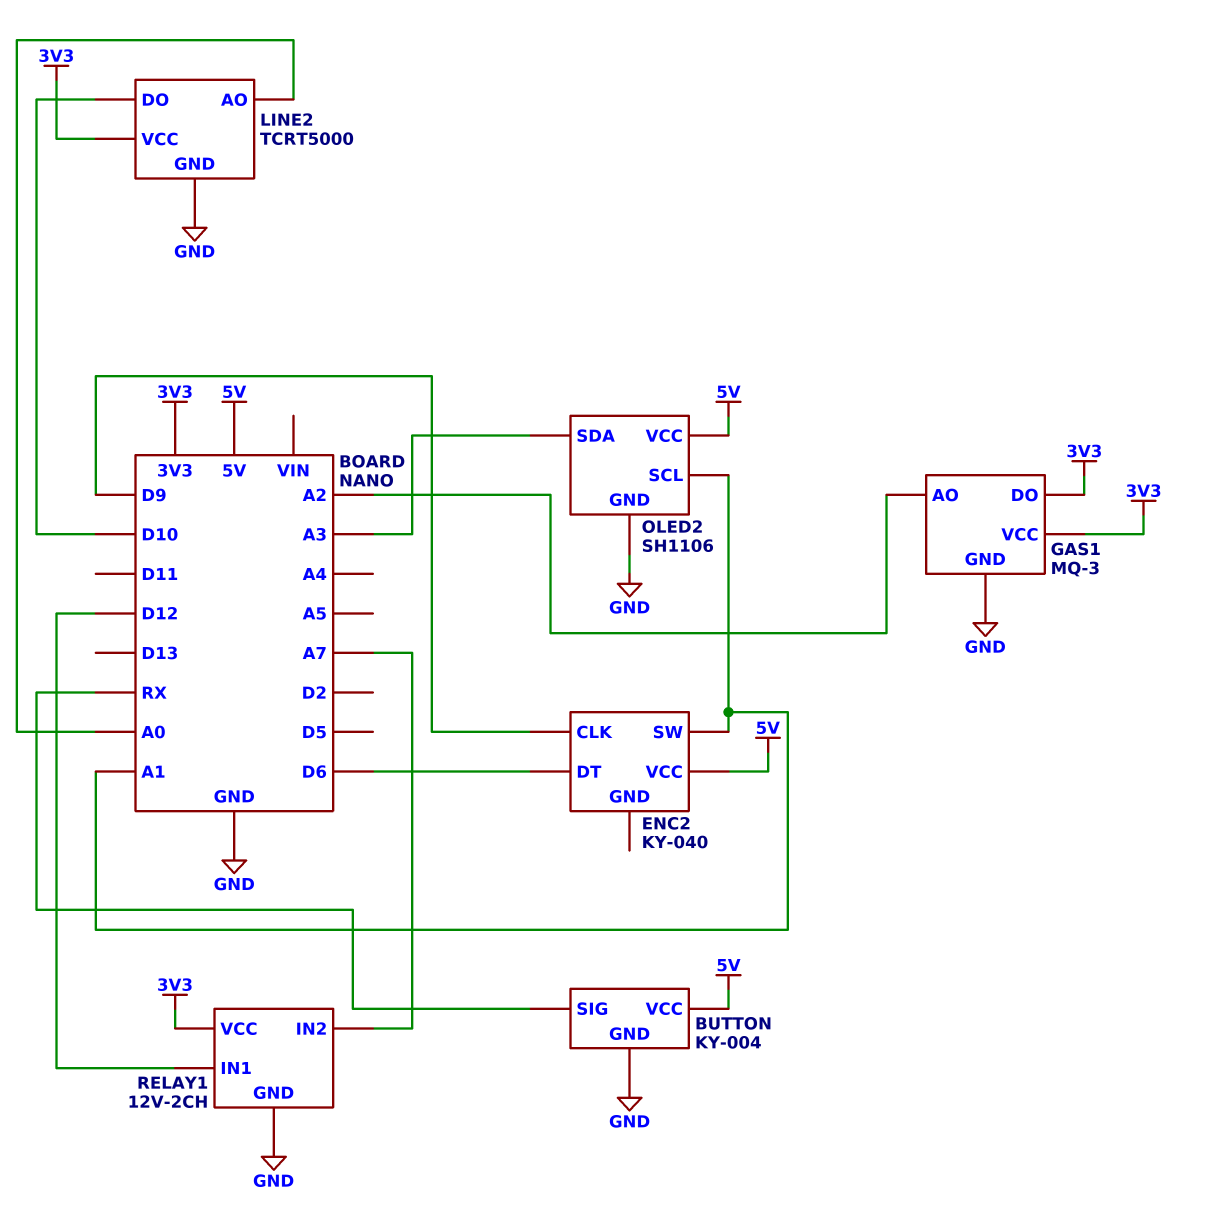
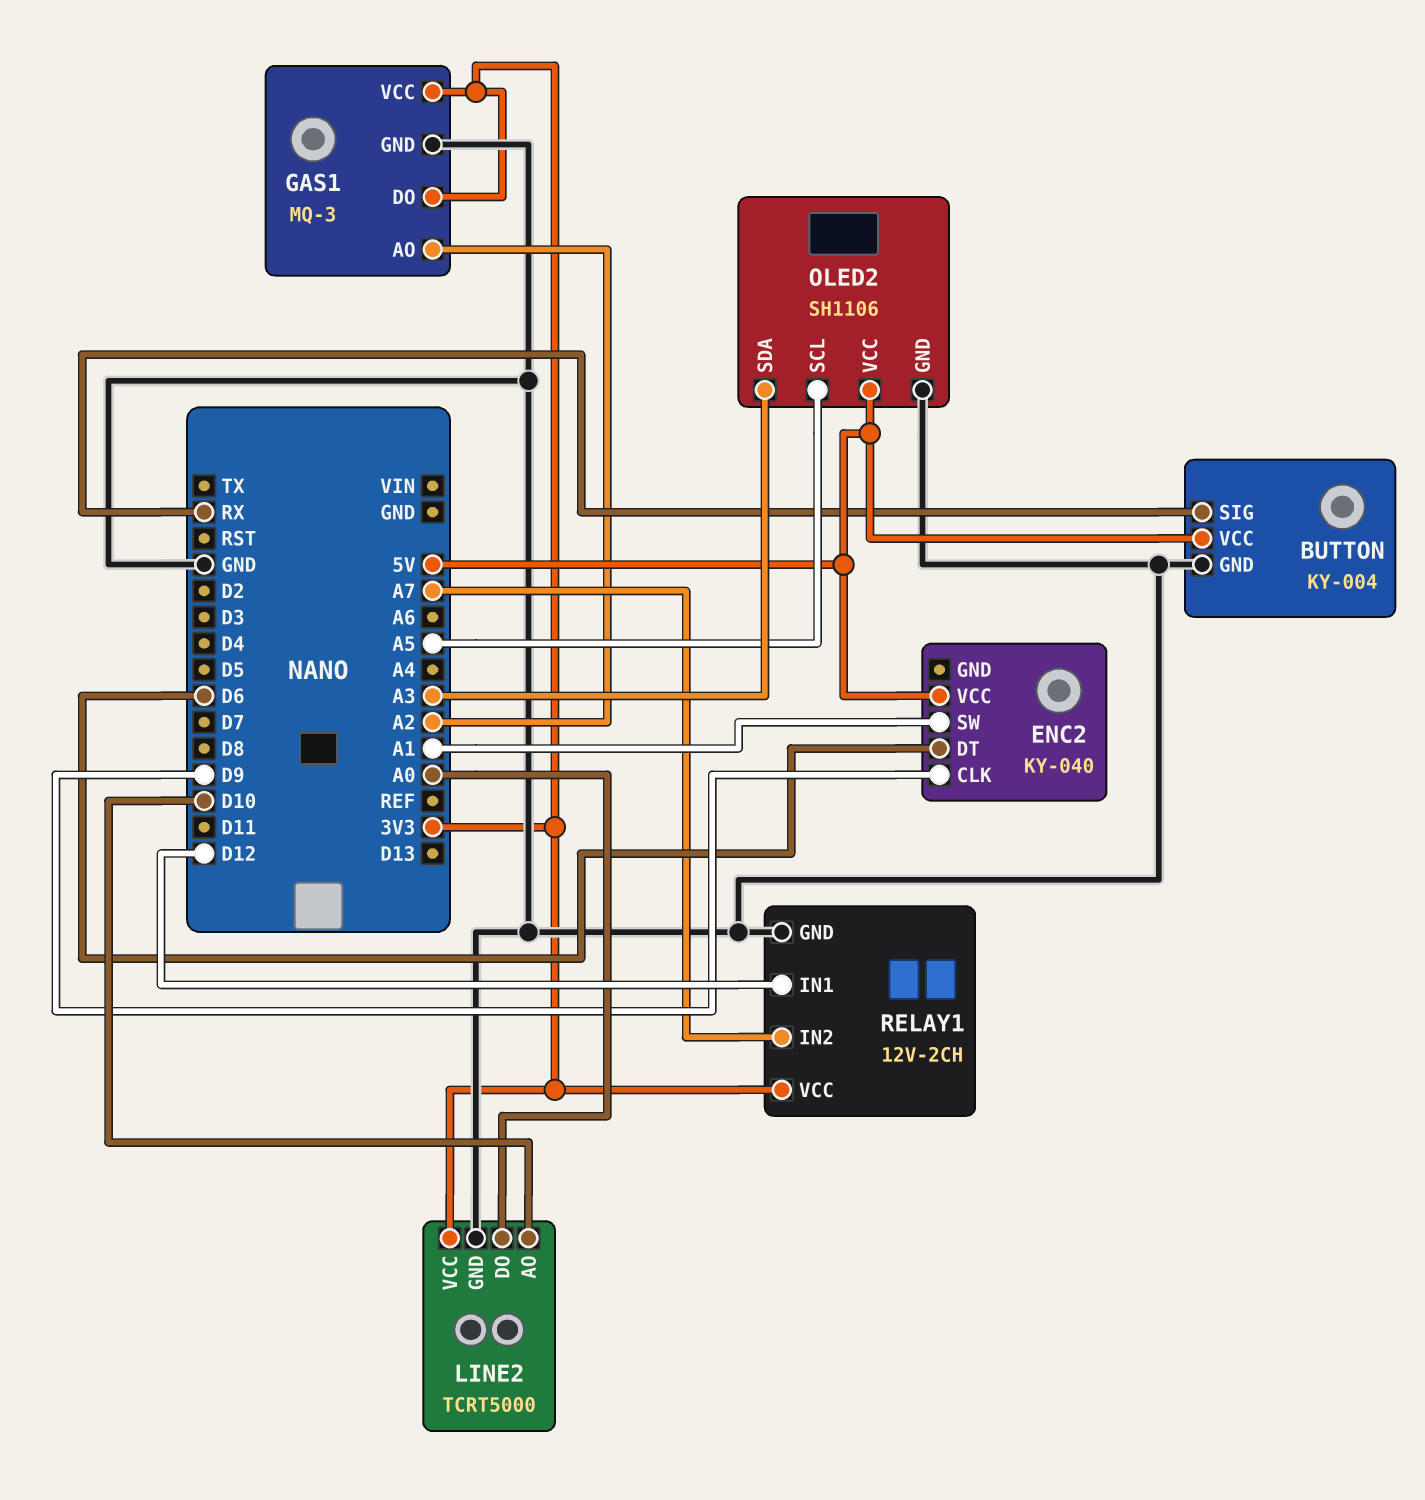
LINE2 pin AO: A0 -> D10
LINE2 pin DO: D10 -> A0
OLED2 pin SCL: A1 -> A5

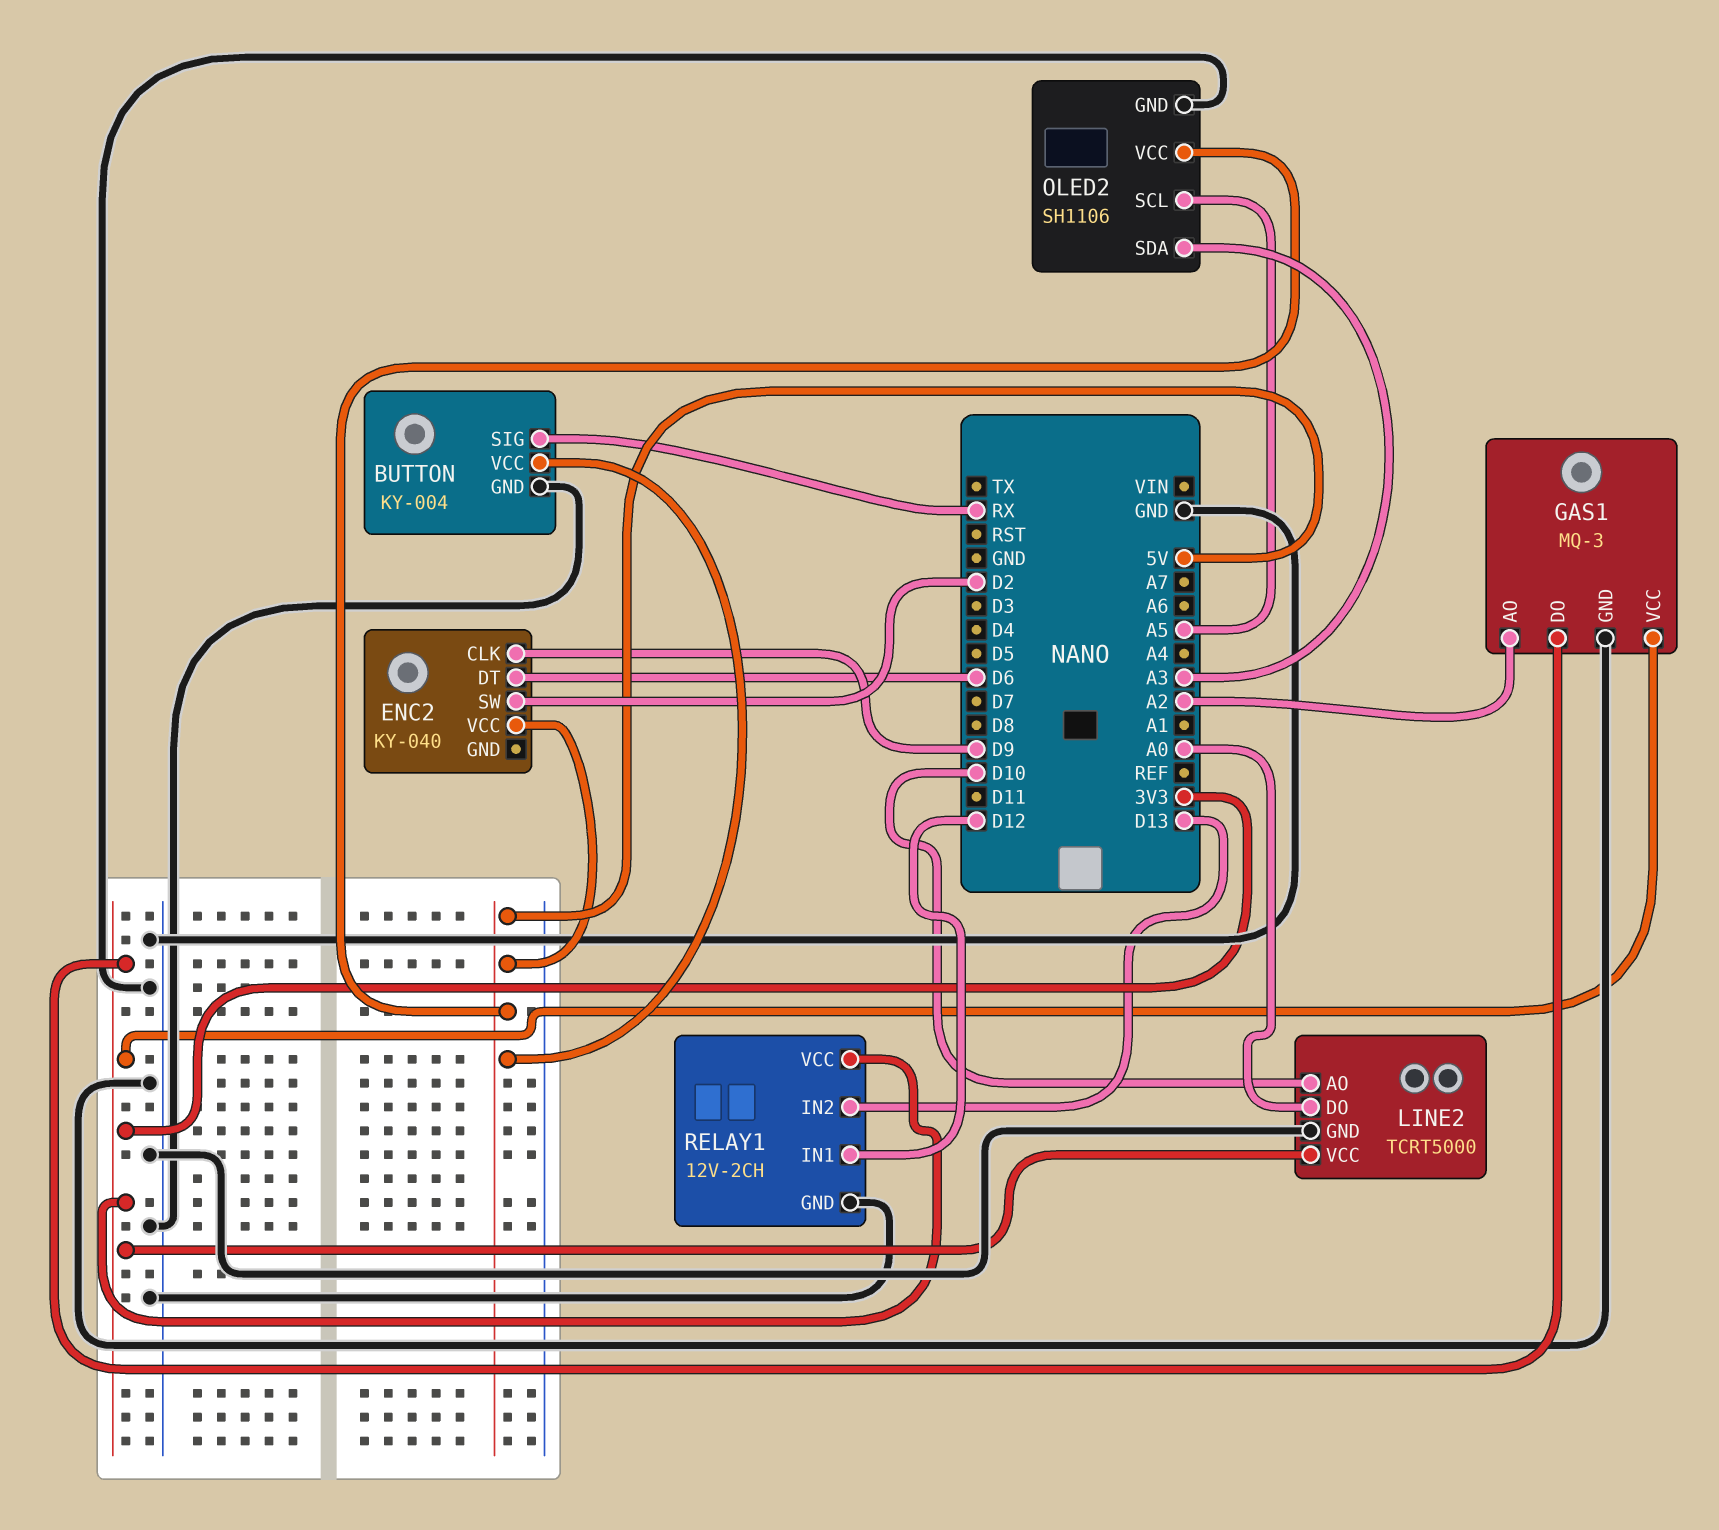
ENC2 pin SW: A1 -> D2
RELAY1 pin IN2: A7 -> D13

